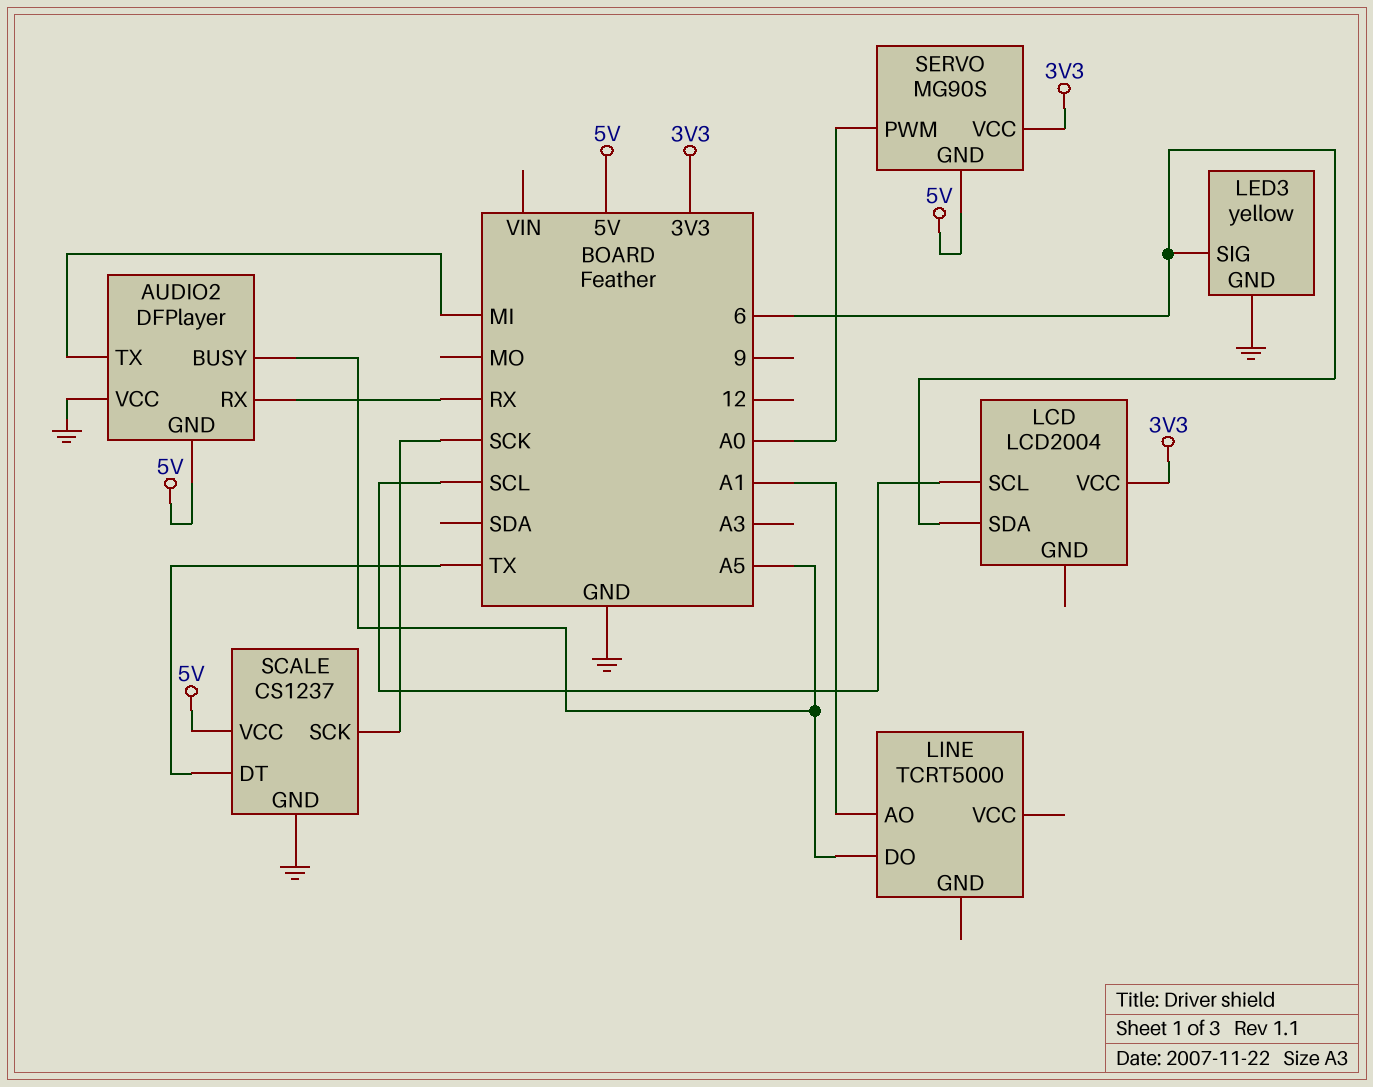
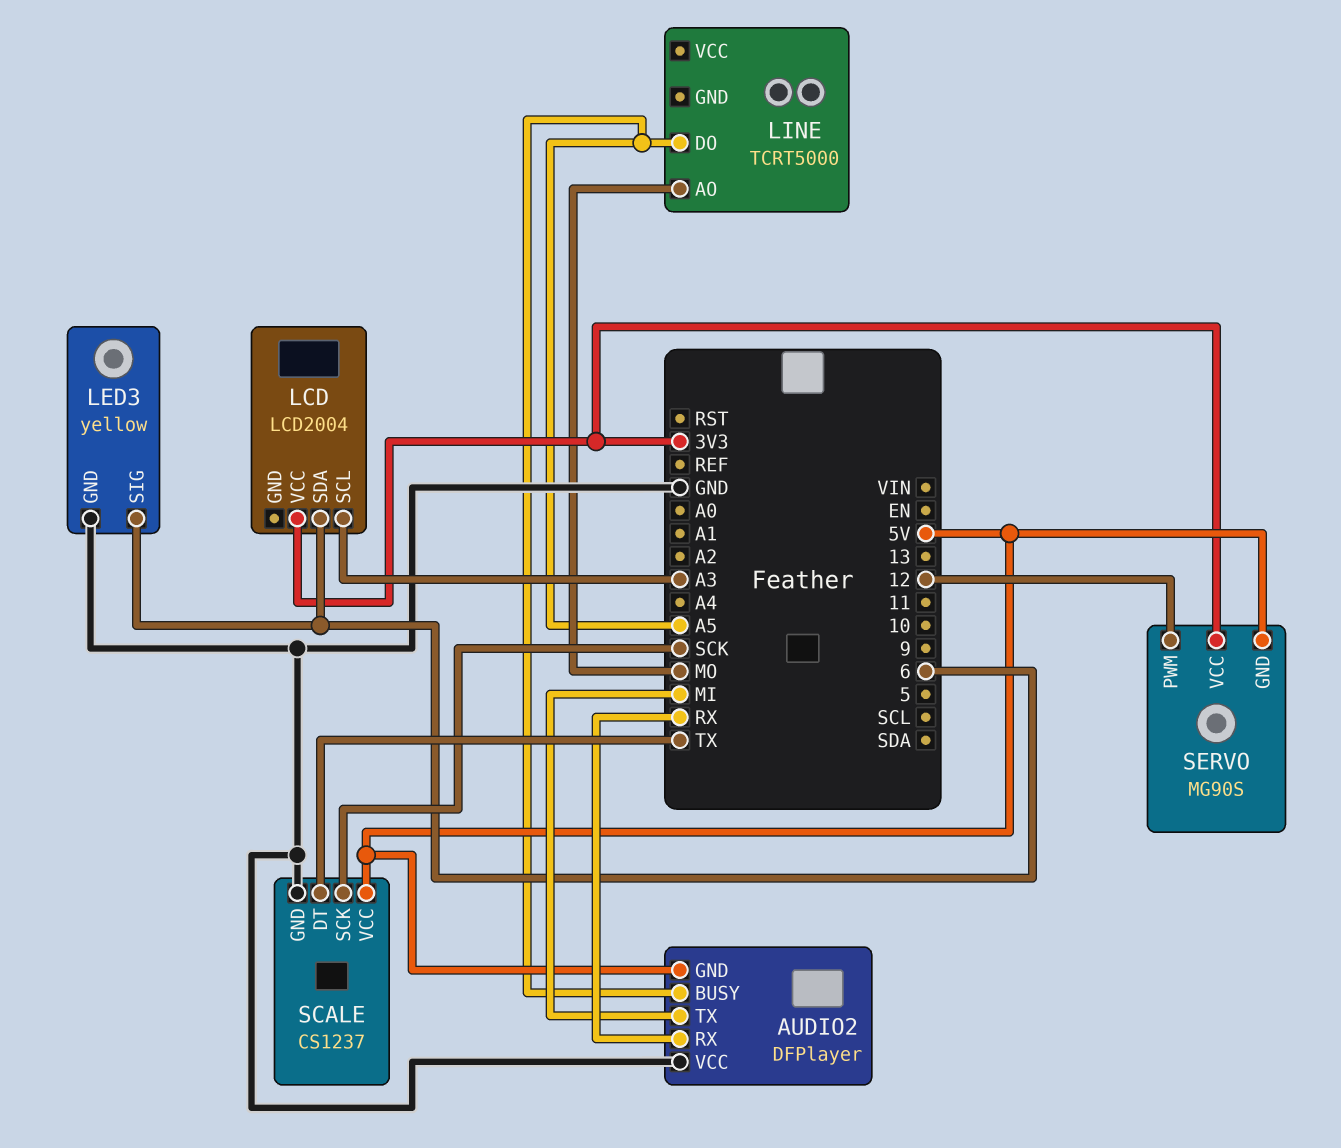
LCD pin SCL: SCL -> A3
LINE pin AO: A1 -> MO
SERVO pin PWM: A0 -> 12

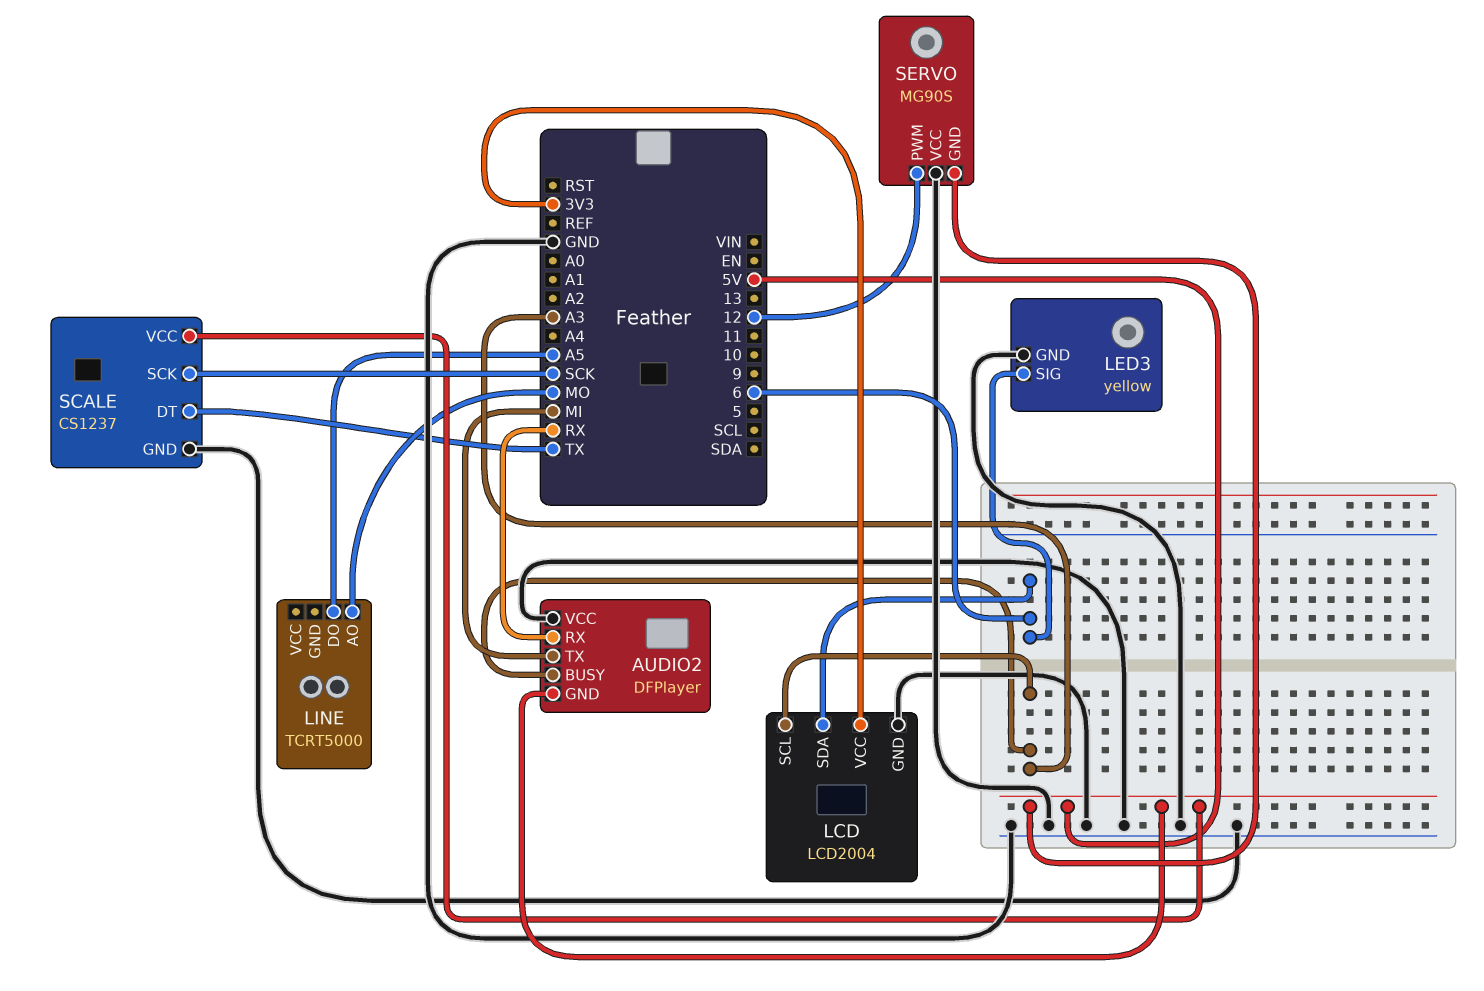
AUDIO2 pin BUSY: A5 -> A3
LCD pin GND: none -> GND
SERVO pin VCC: 3V3 -> GND

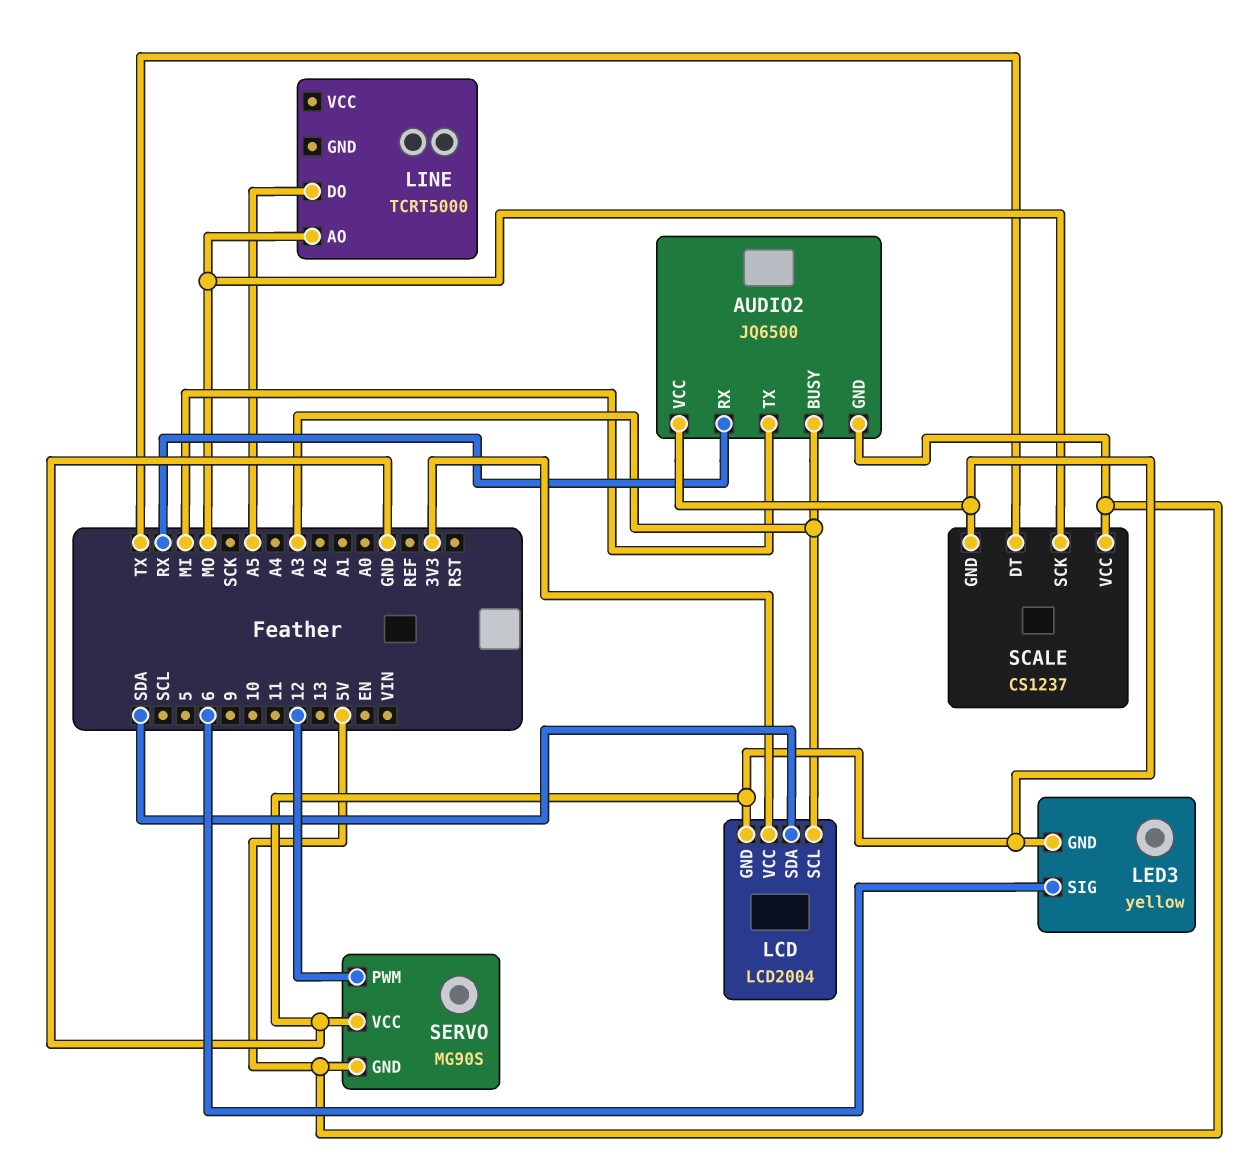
AUDIO2: DFPlayer -> JQ6500
LCD pin SDA: 6 -> SDA
SCALE pin SCK: SCK -> MO

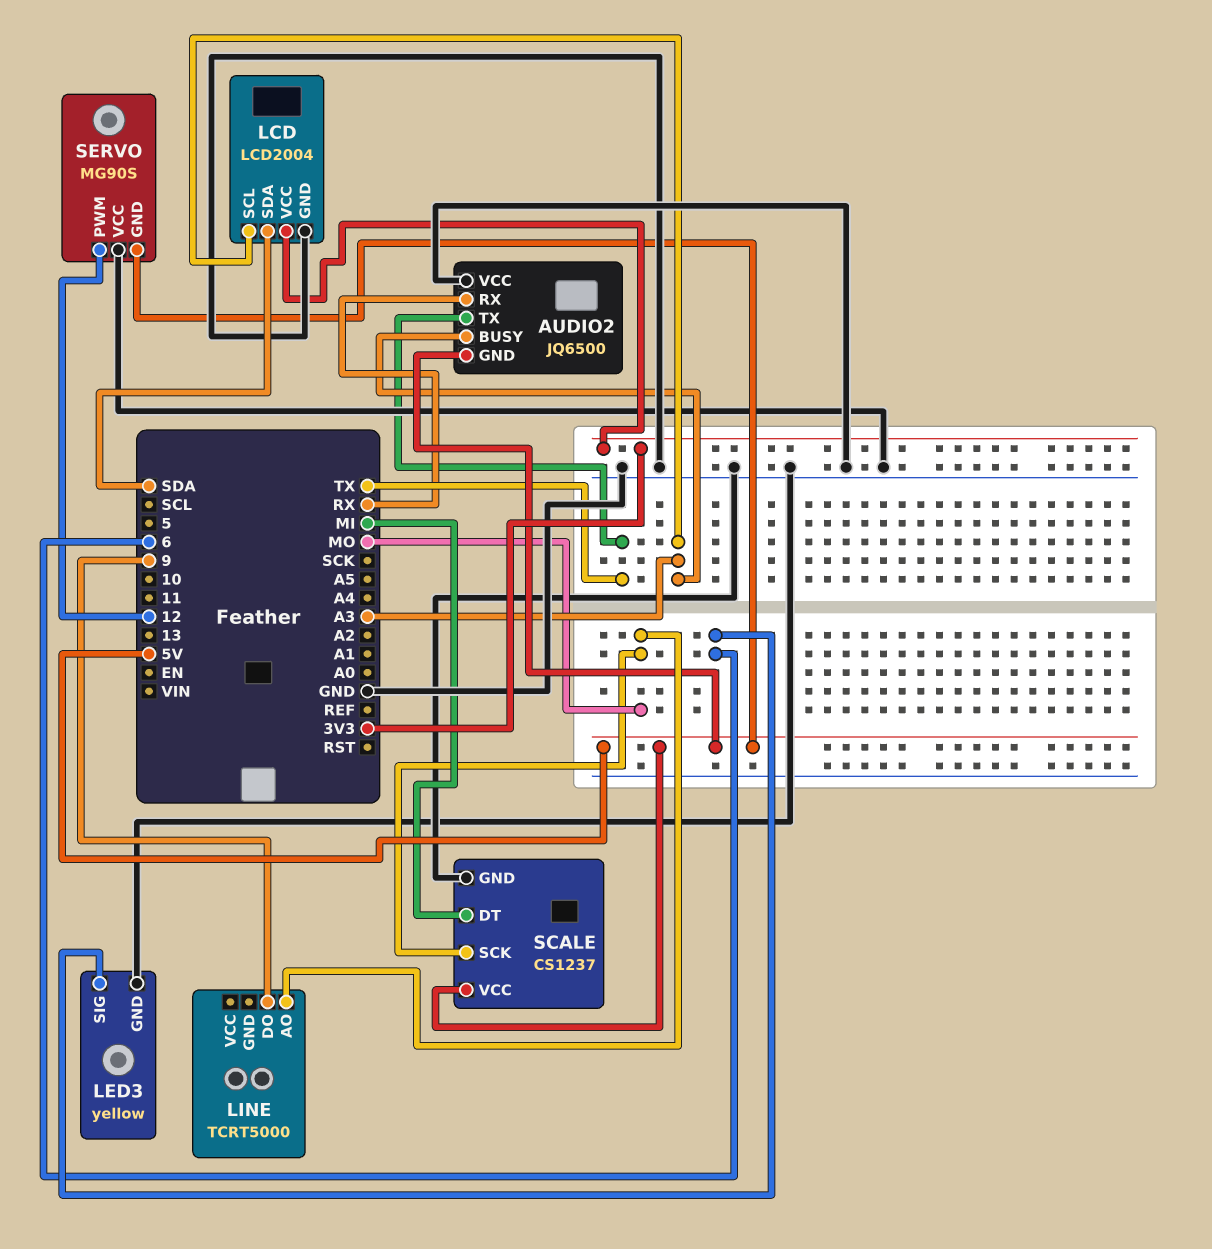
AUDIO2 pin TX: MI -> TX
LINE pin DO: A5 -> 9
SCALE pin DT: TX -> MI

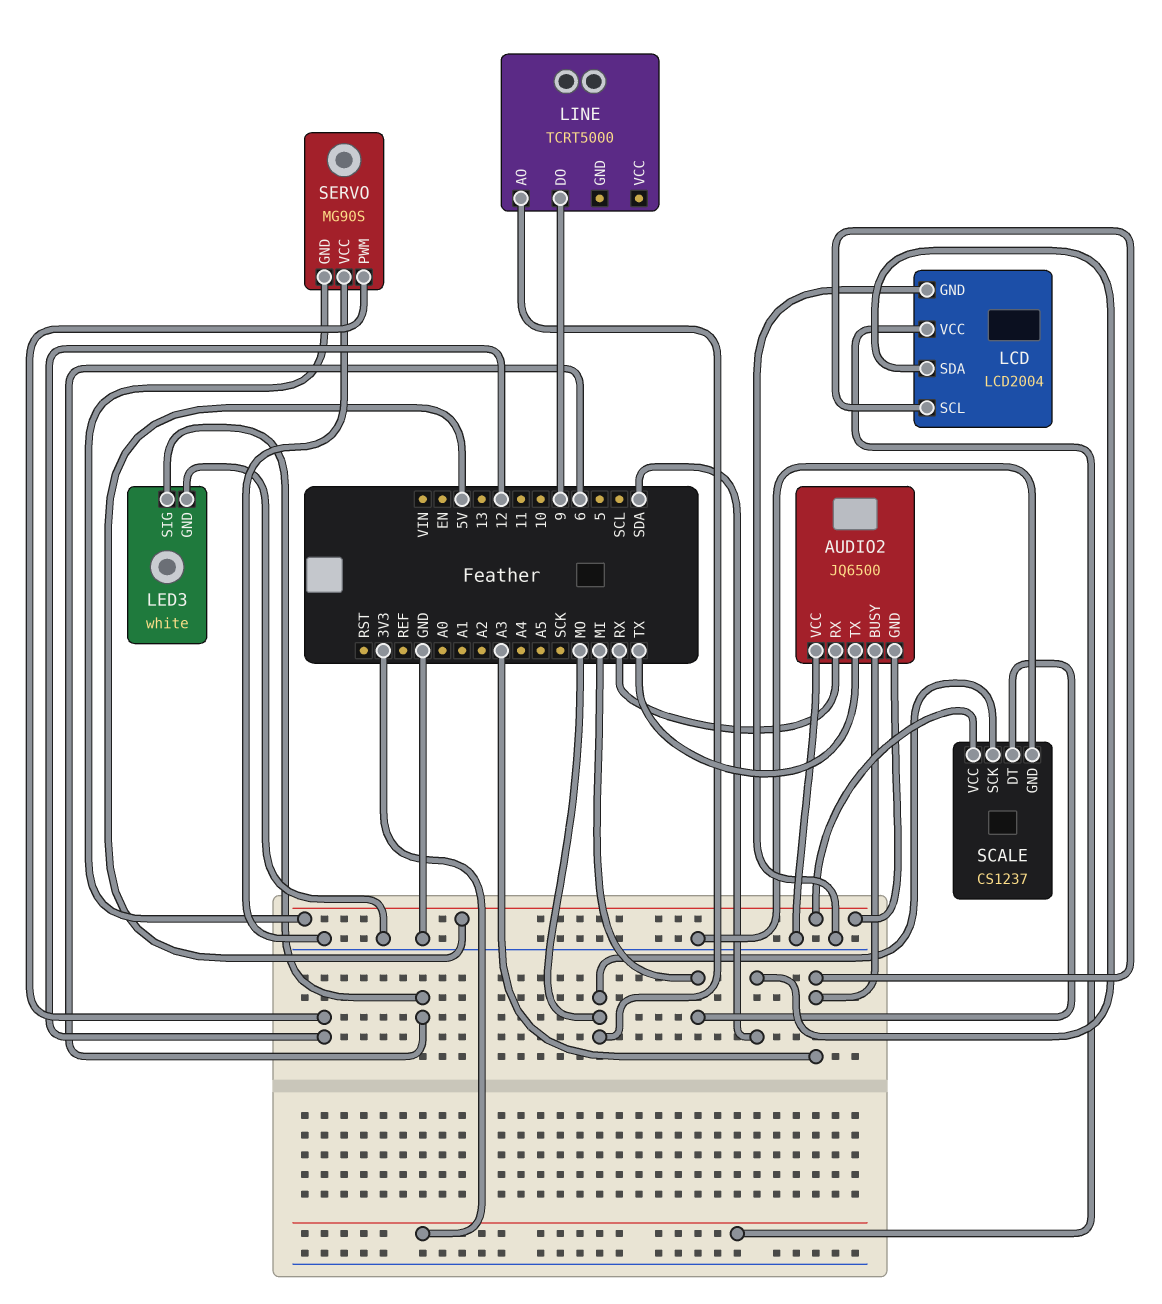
LED3: yellow -> white

